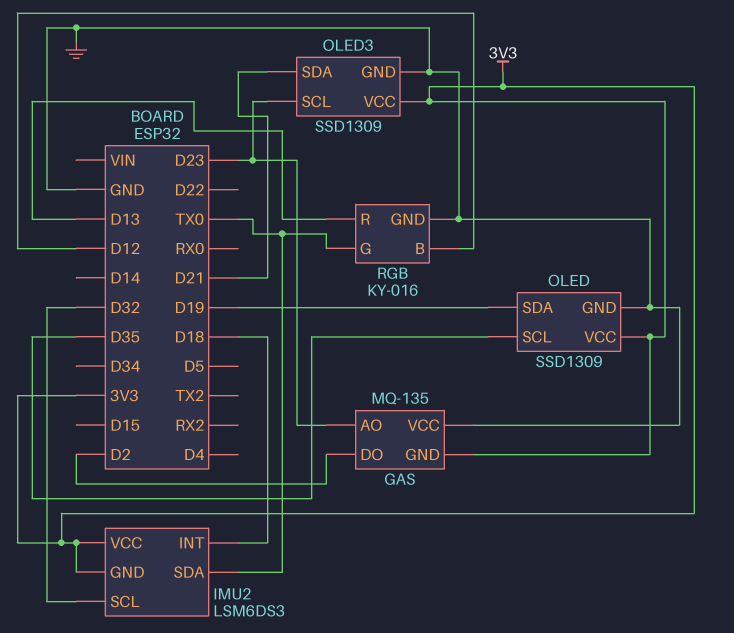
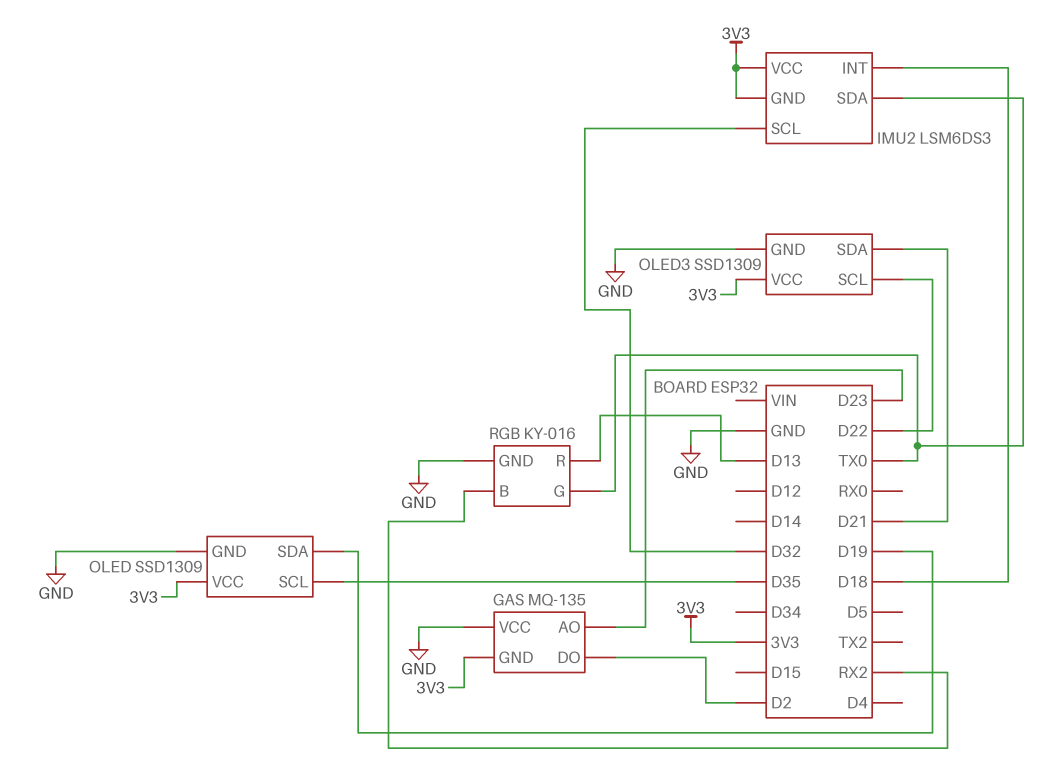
OLED3 pin SCL: D23 -> D22
RGB pin B: D12 -> RX2

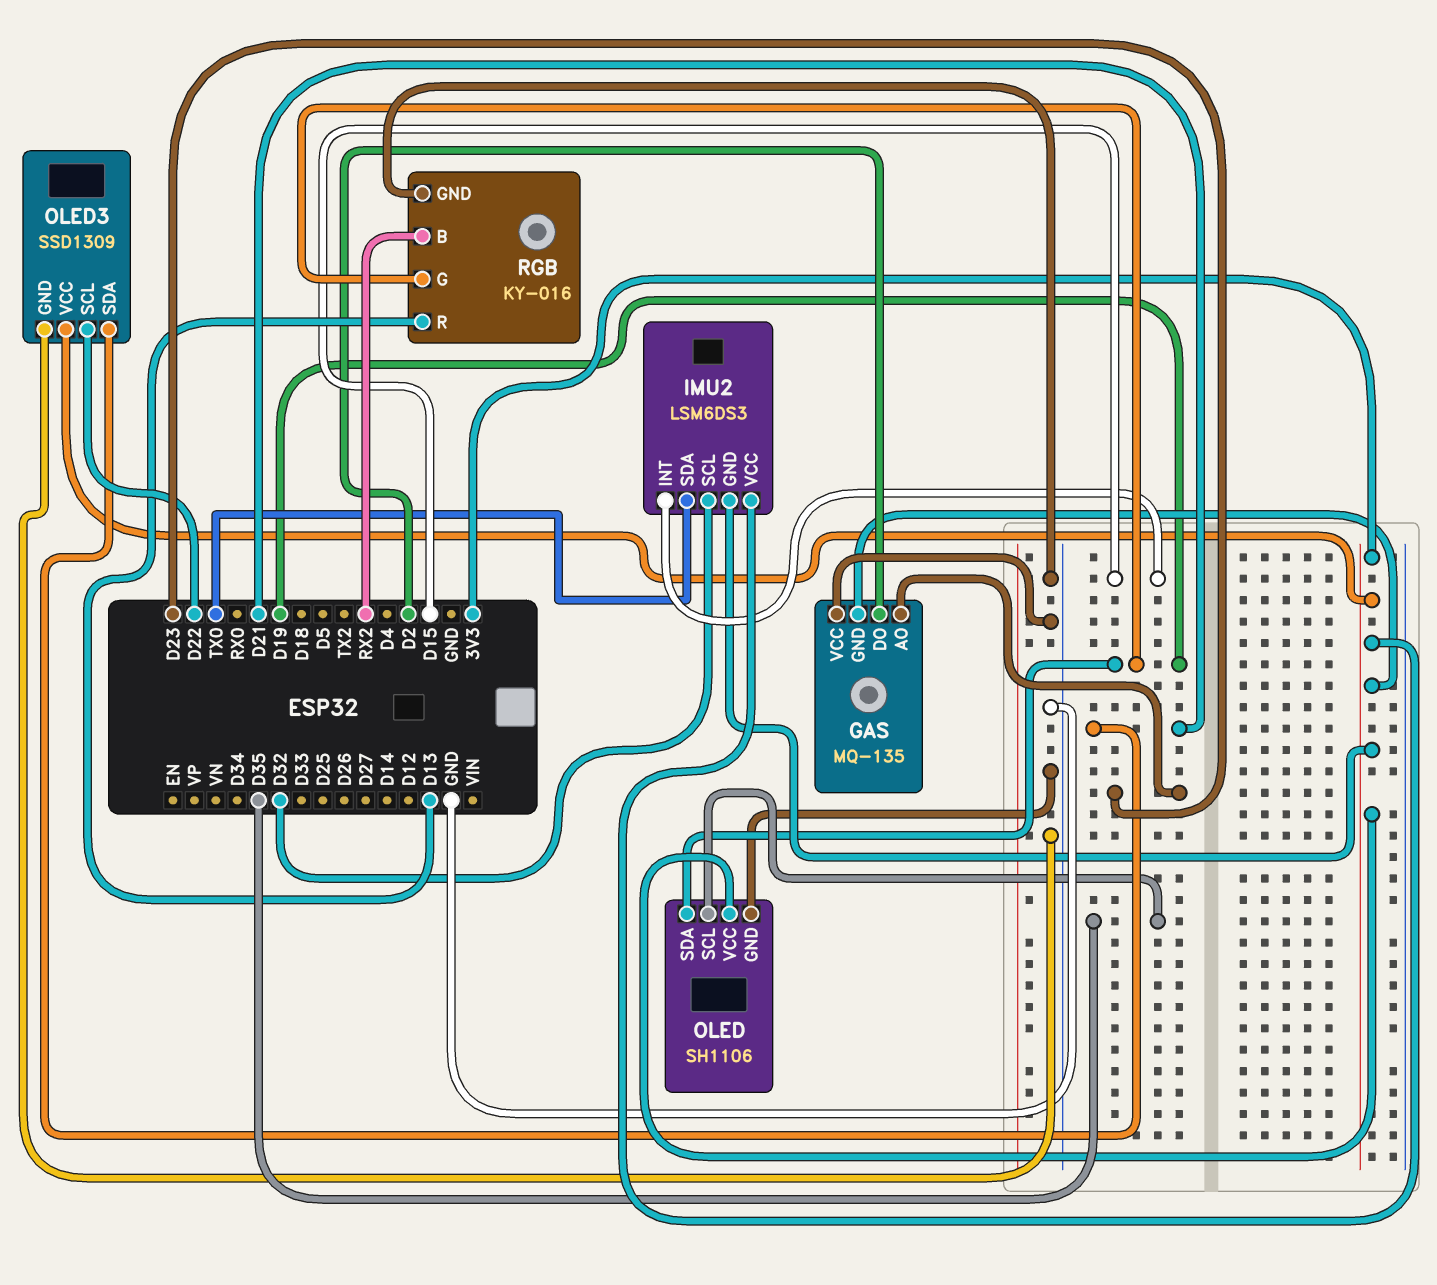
IMU2 pin INT: D18 -> D15
OLED: SSD1309 -> SH1106
RGB pin G: TX0 -> D19

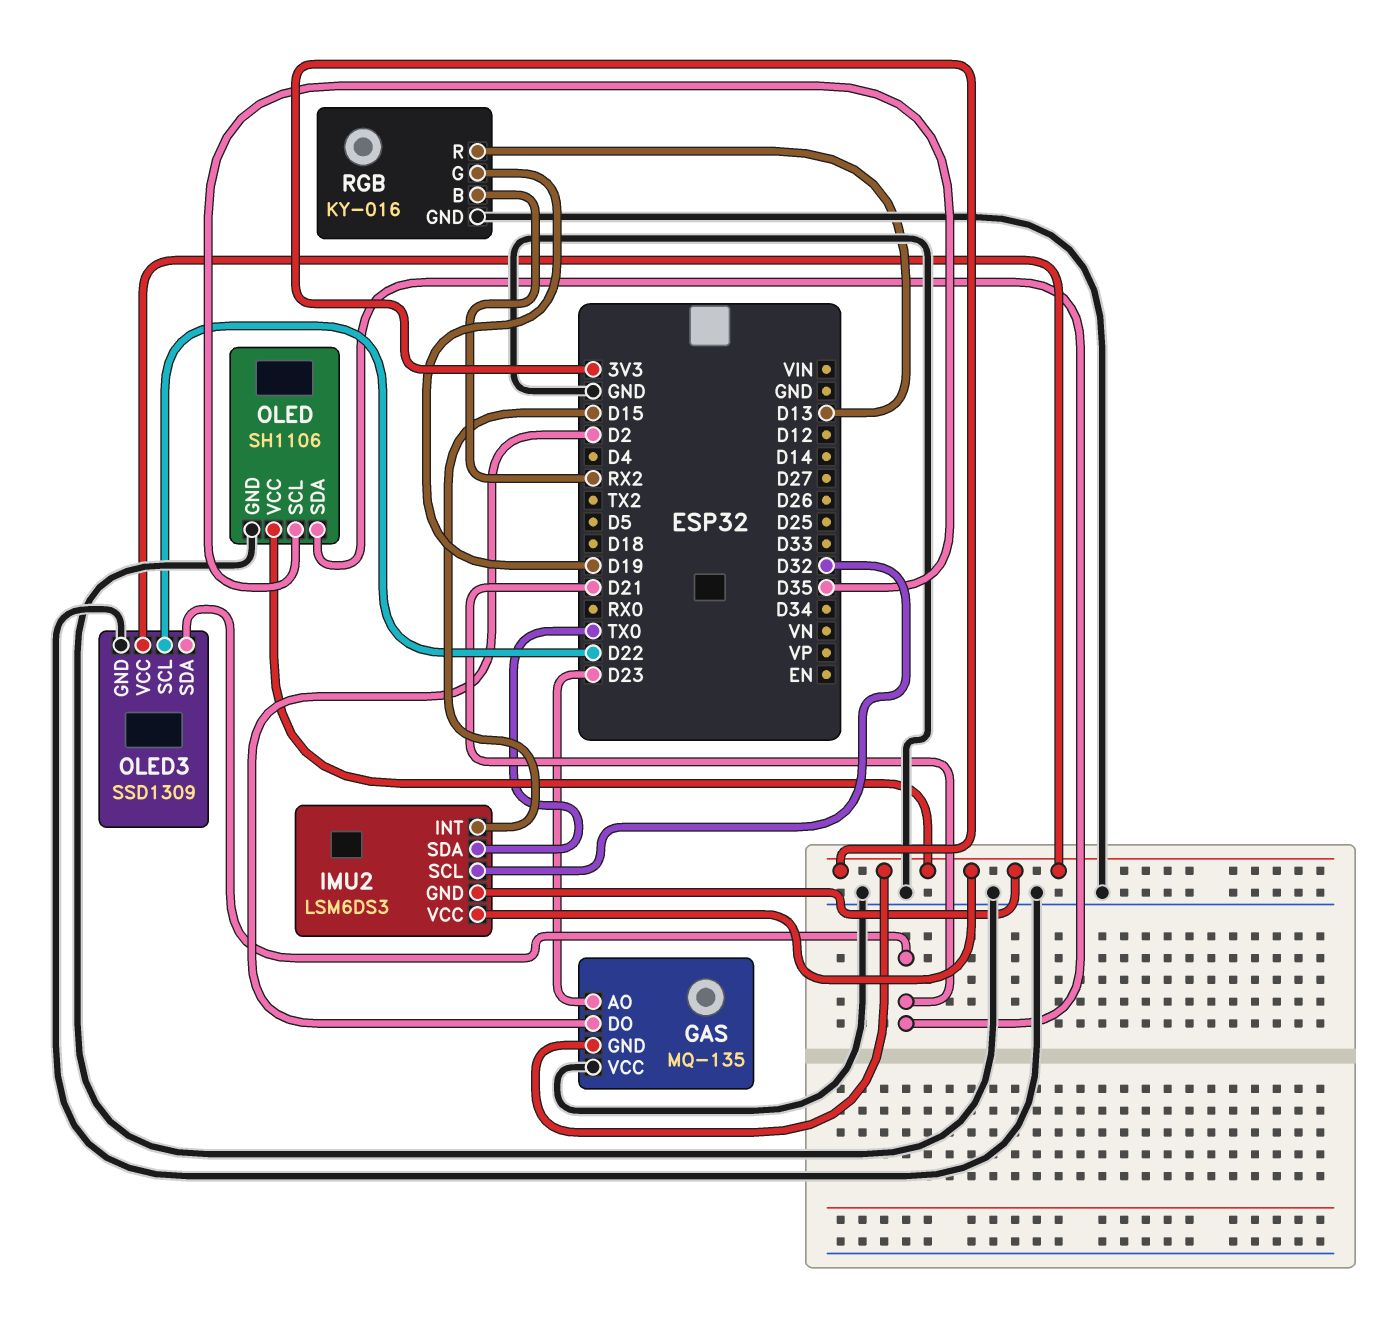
OLED pin SDA: D19 -> D21

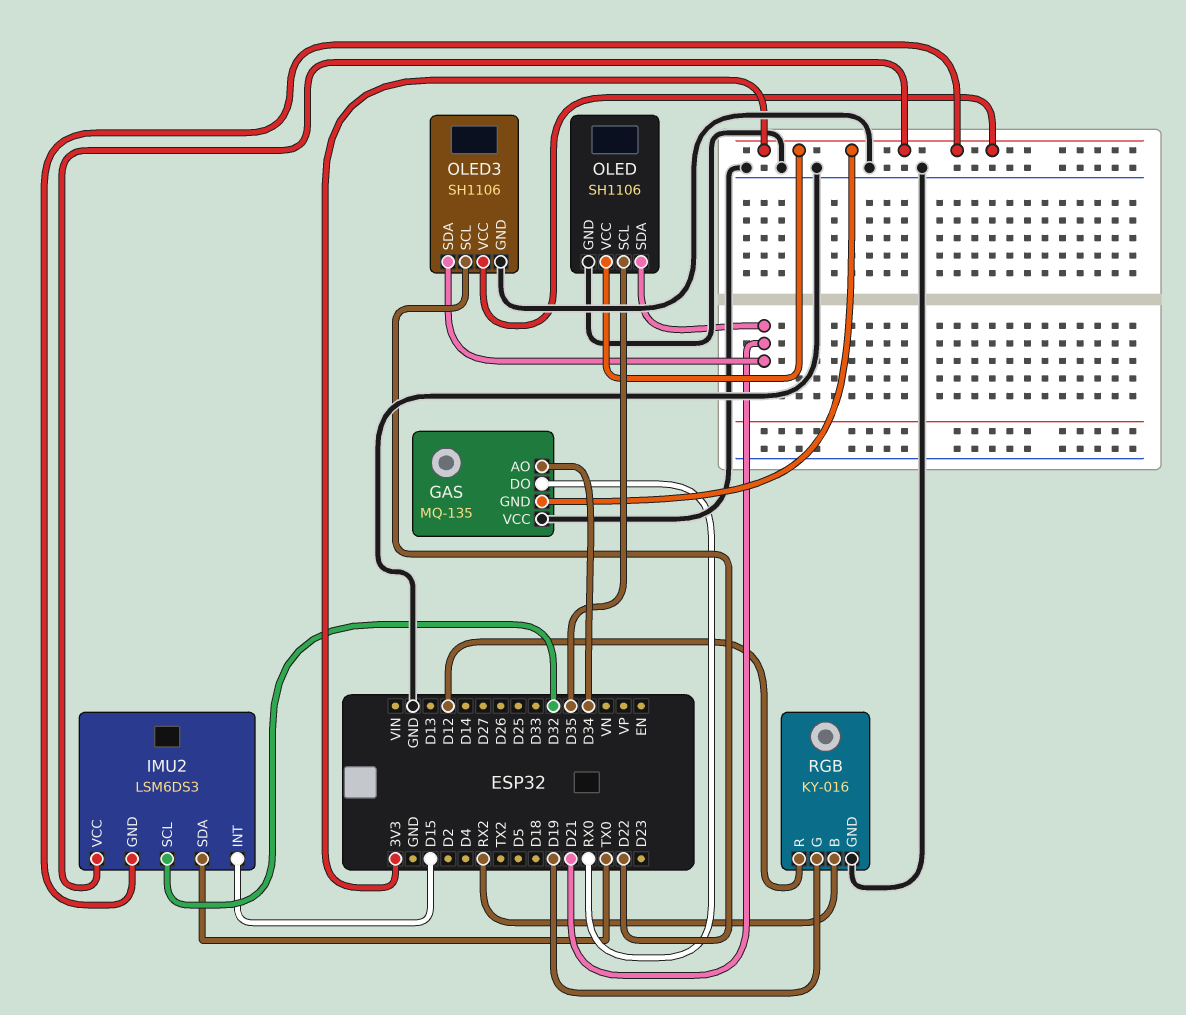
GAS pin AO: D23 -> D34
GAS pin DO: D2 -> RX0
OLED3: SSD1309 -> SH1106
RGB pin R: D13 -> D12

